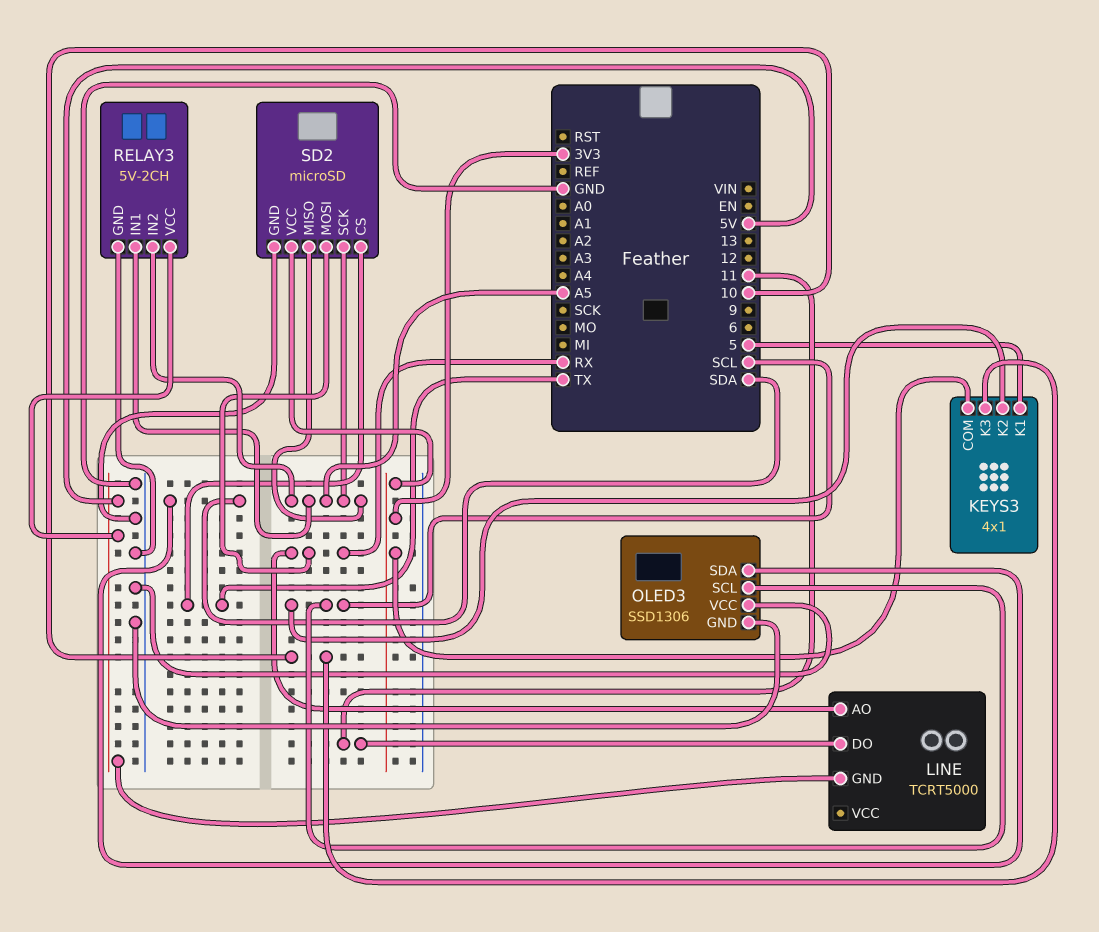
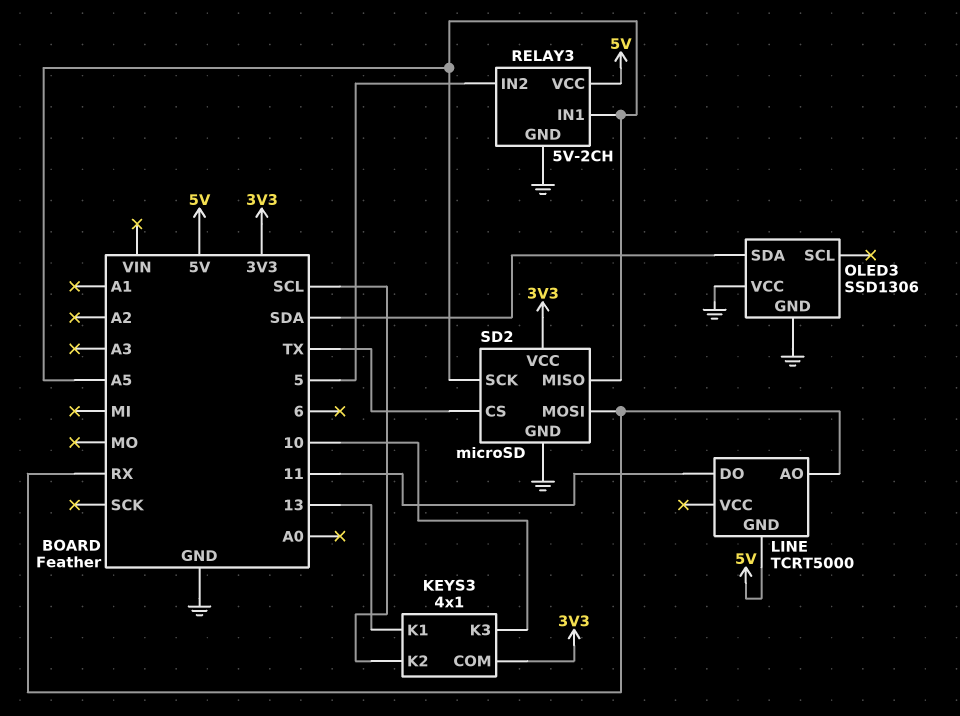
KEYS3 pin K1: 5 -> 13
OLED3 pin SCL: SCL -> none
RELAY3 pin IN2: A5 -> 5

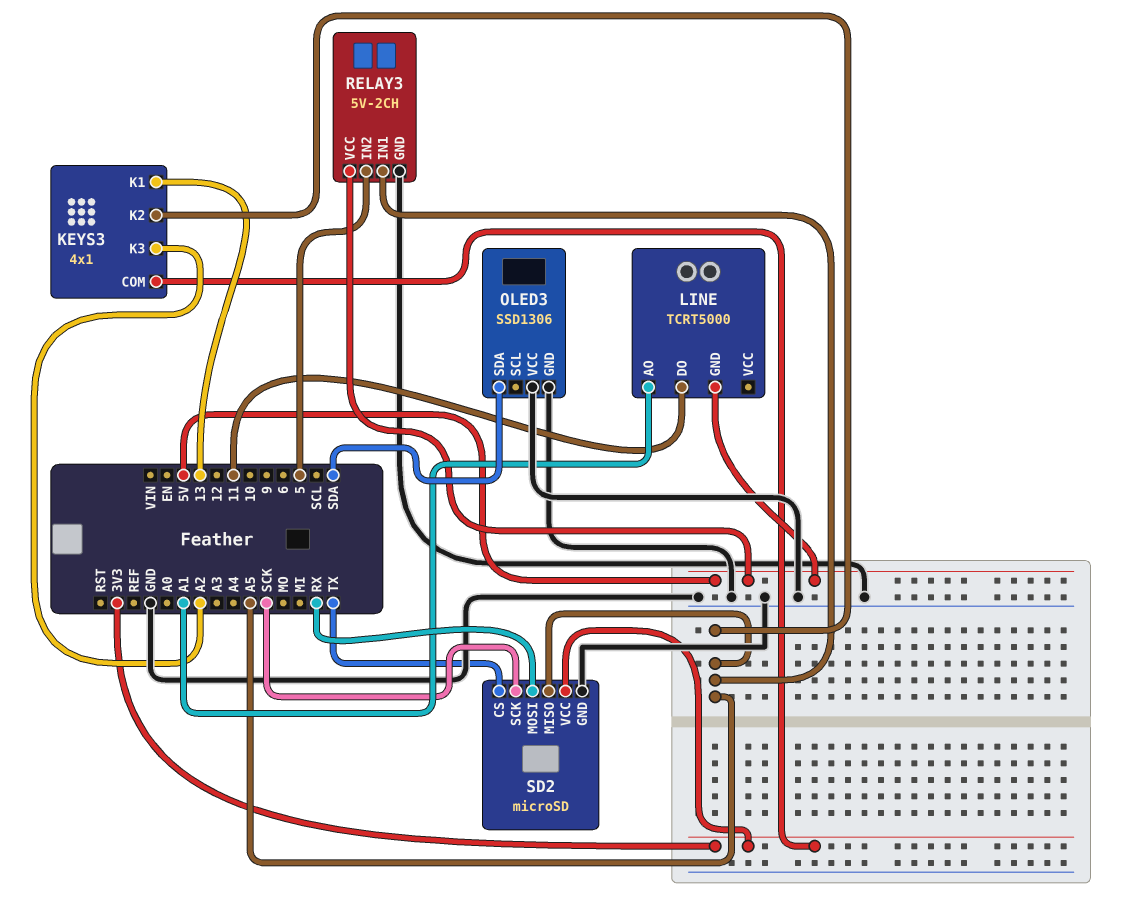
KEYS3 pin K2: SCL -> A5
KEYS3 pin K3: 10 -> A2
LINE pin AO: RX -> A1
SD2 pin SCK: A5 -> SCK

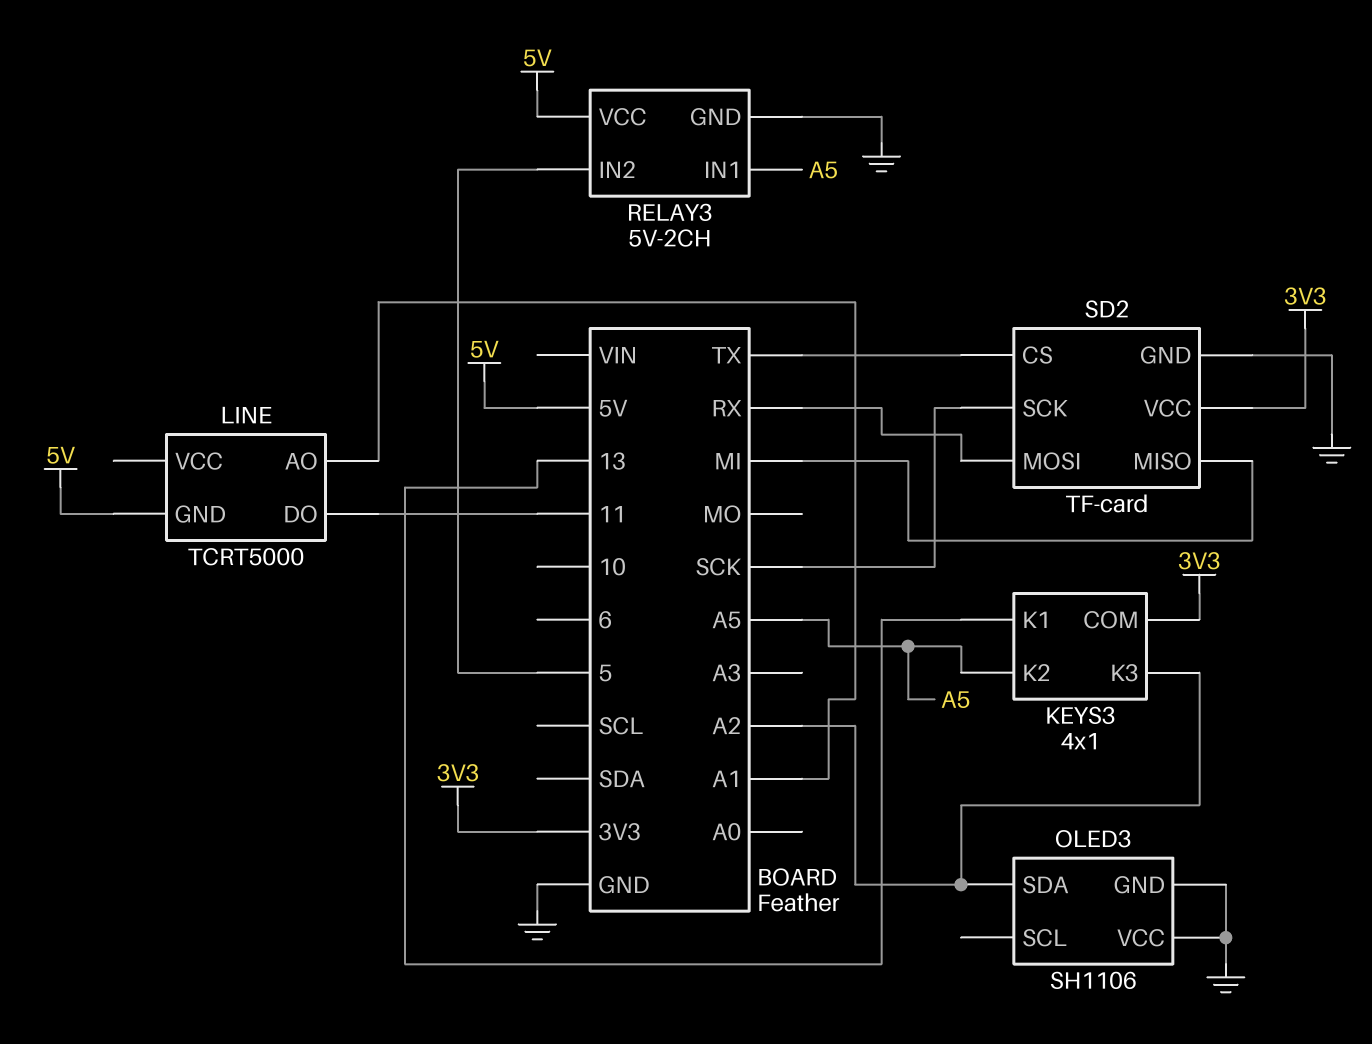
OLED3: SSD1306 -> SH1106
OLED3 pin SDA: SDA -> A2
SD2: microSD -> TF-card
SD2 pin MISO: A5 -> MI

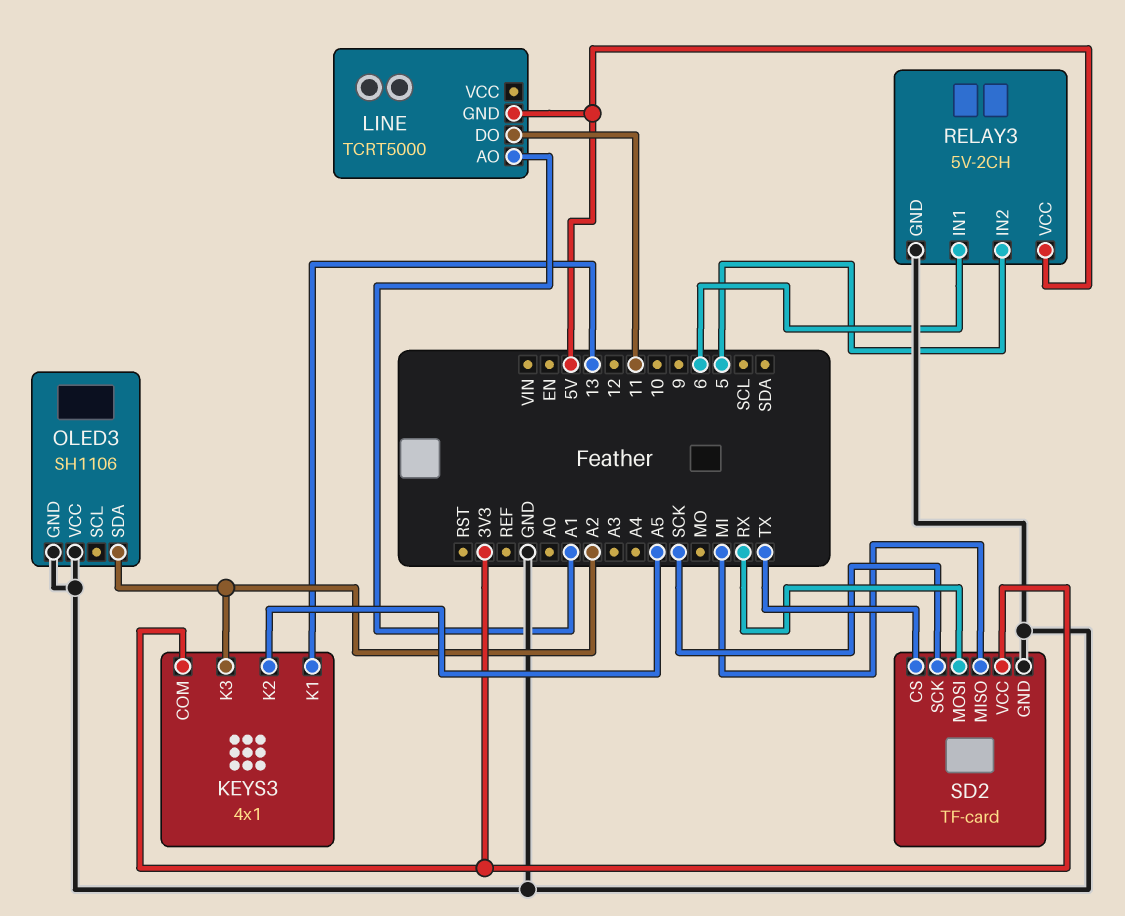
RELAY3 pin IN1: A5 -> 6

